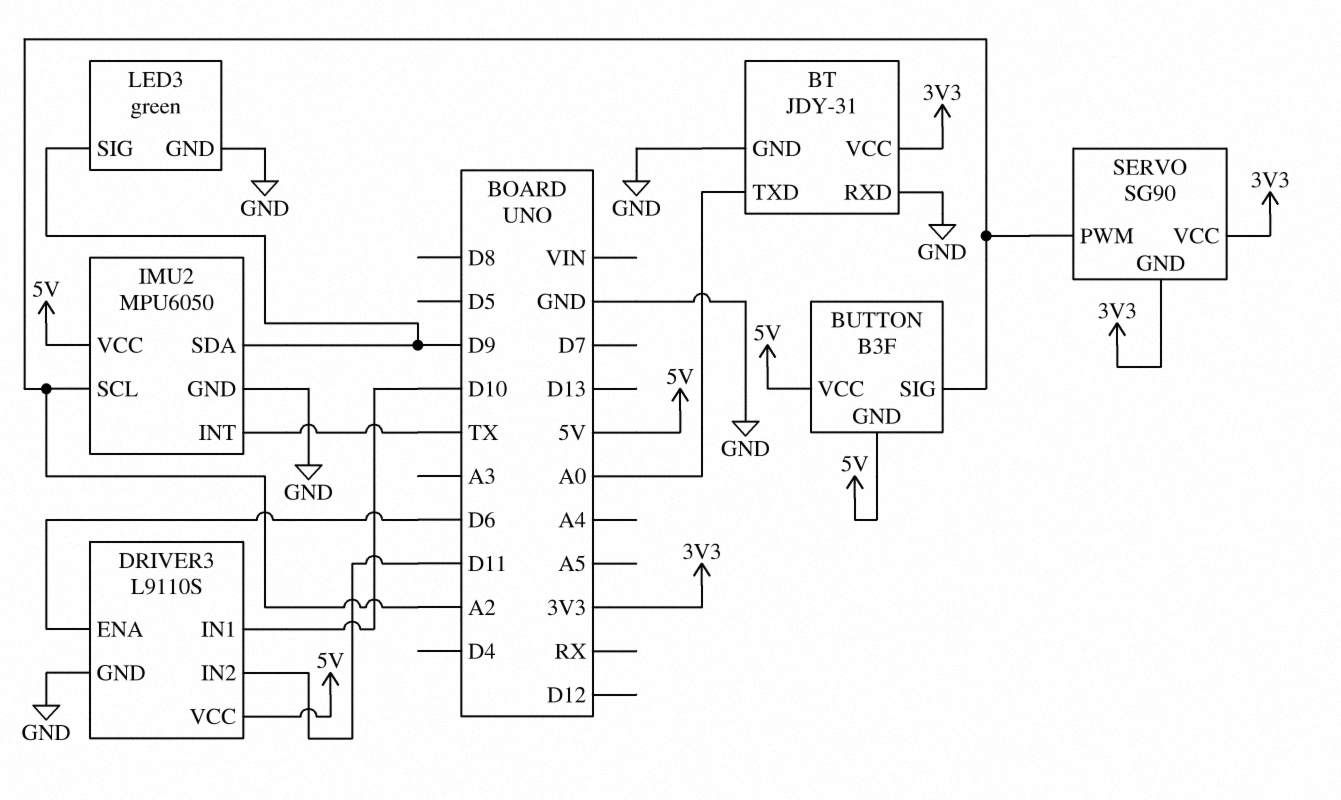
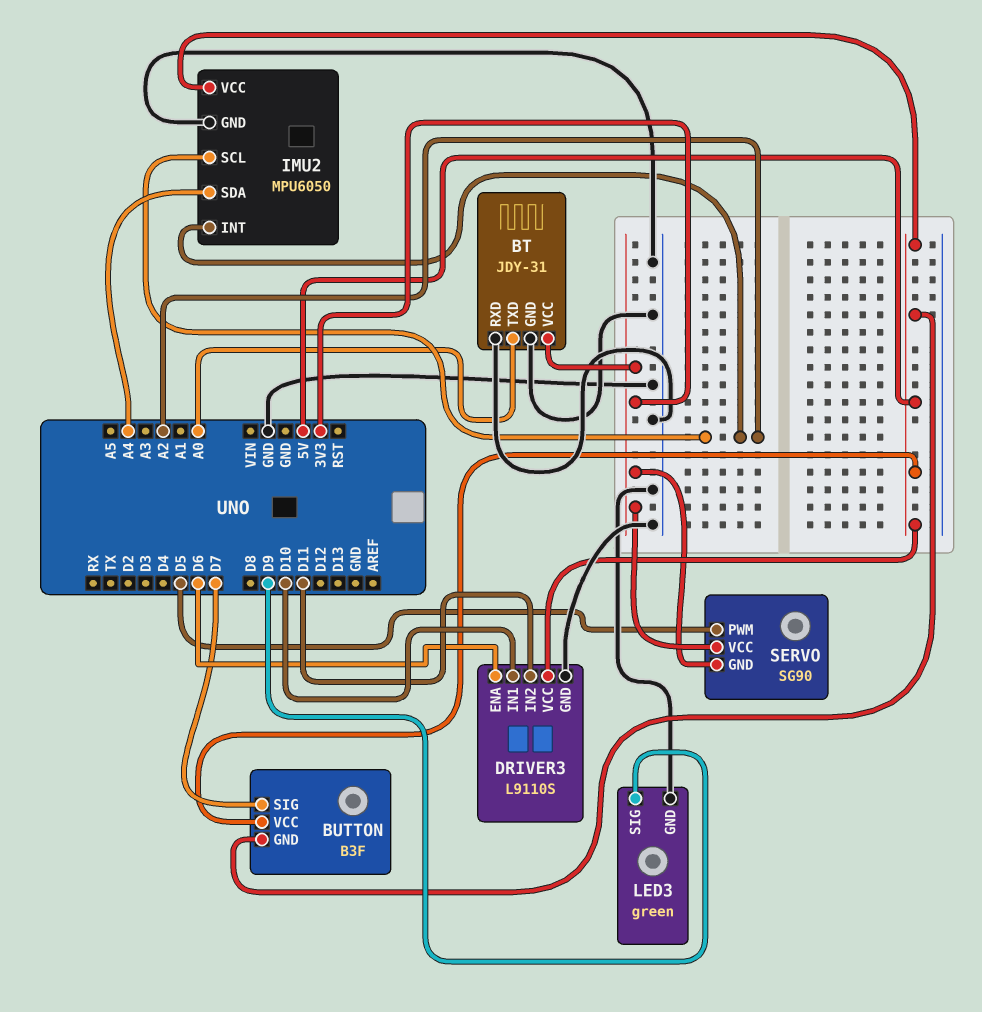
BUTTON pin SIG: A2 -> D7
IMU2 pin INT: TX -> A2
IMU2 pin SDA: D9 -> A4
SERVO pin PWM: A2 -> D5

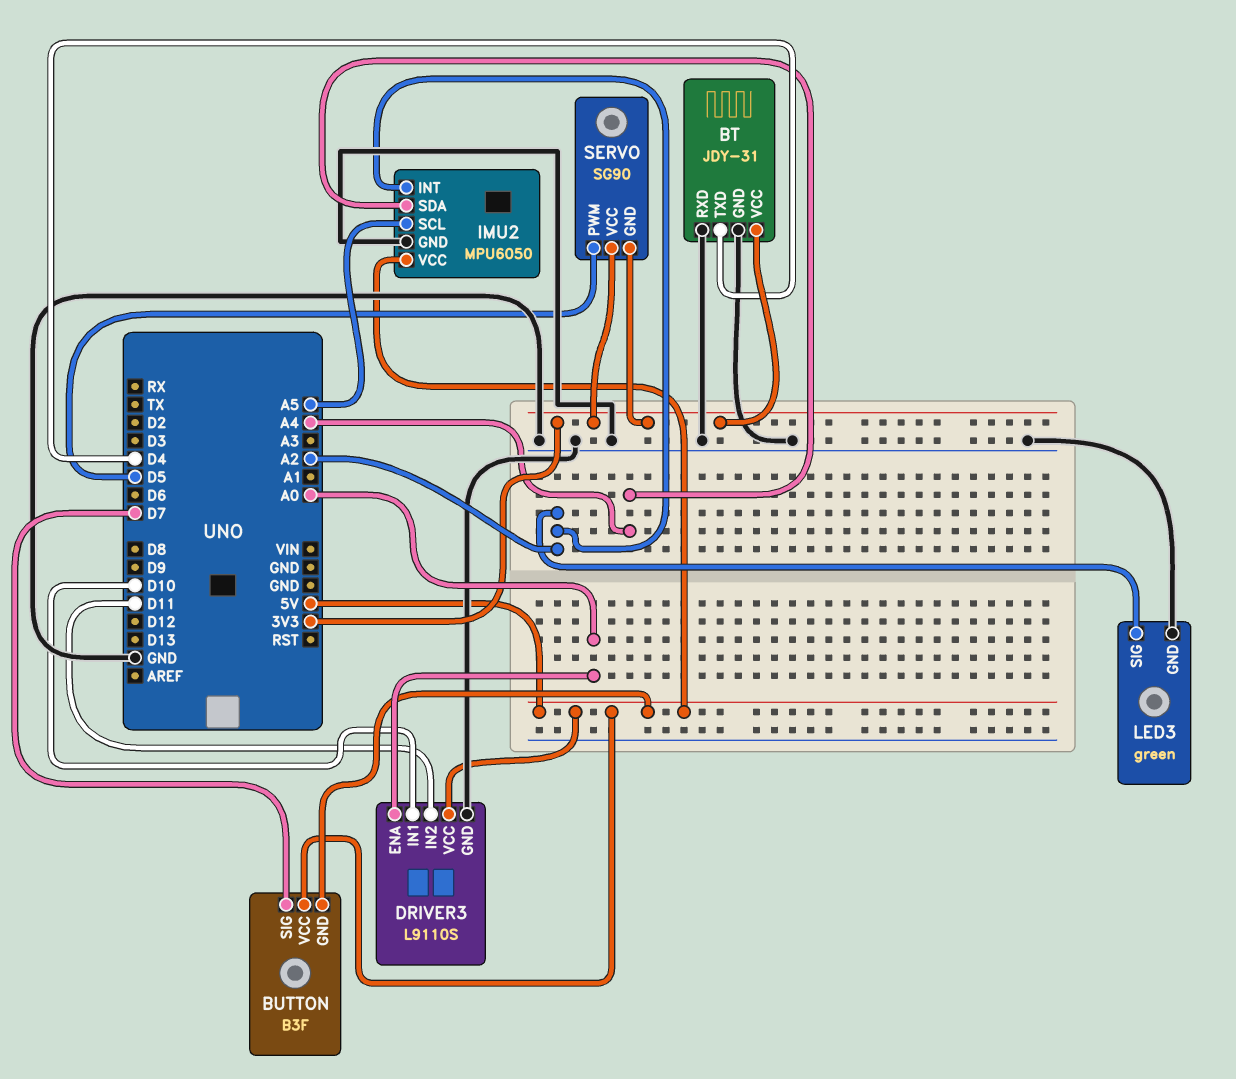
BT pin TXD: A0 -> D4
DRIVER3 pin ENA: D6 -> A0
IMU2 pin SCL: A2 -> A5
LED3 pin SIG: D9 -> A2

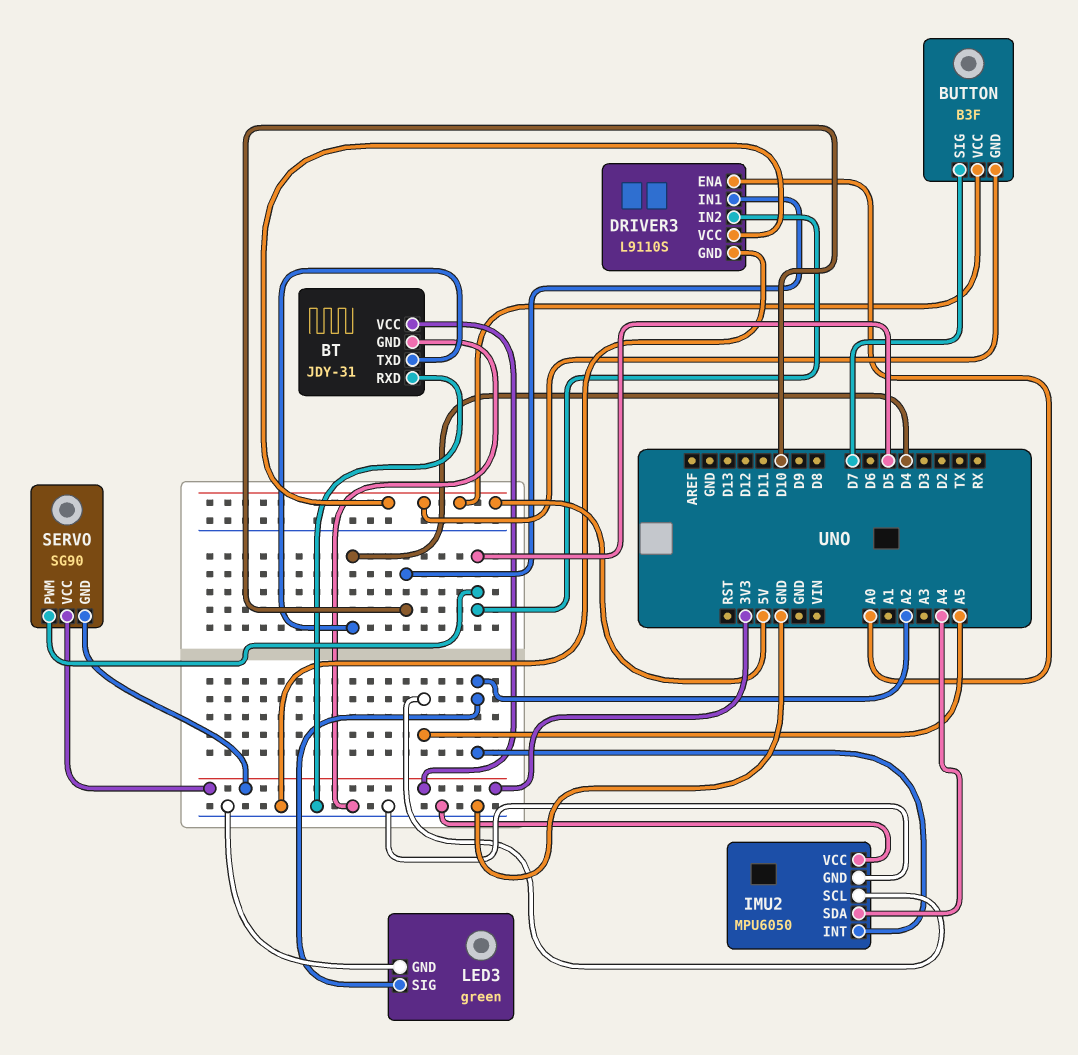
DRIVER3 pin IN2: D11 -> D5
IMU2 pin VCC: 5V -> GND

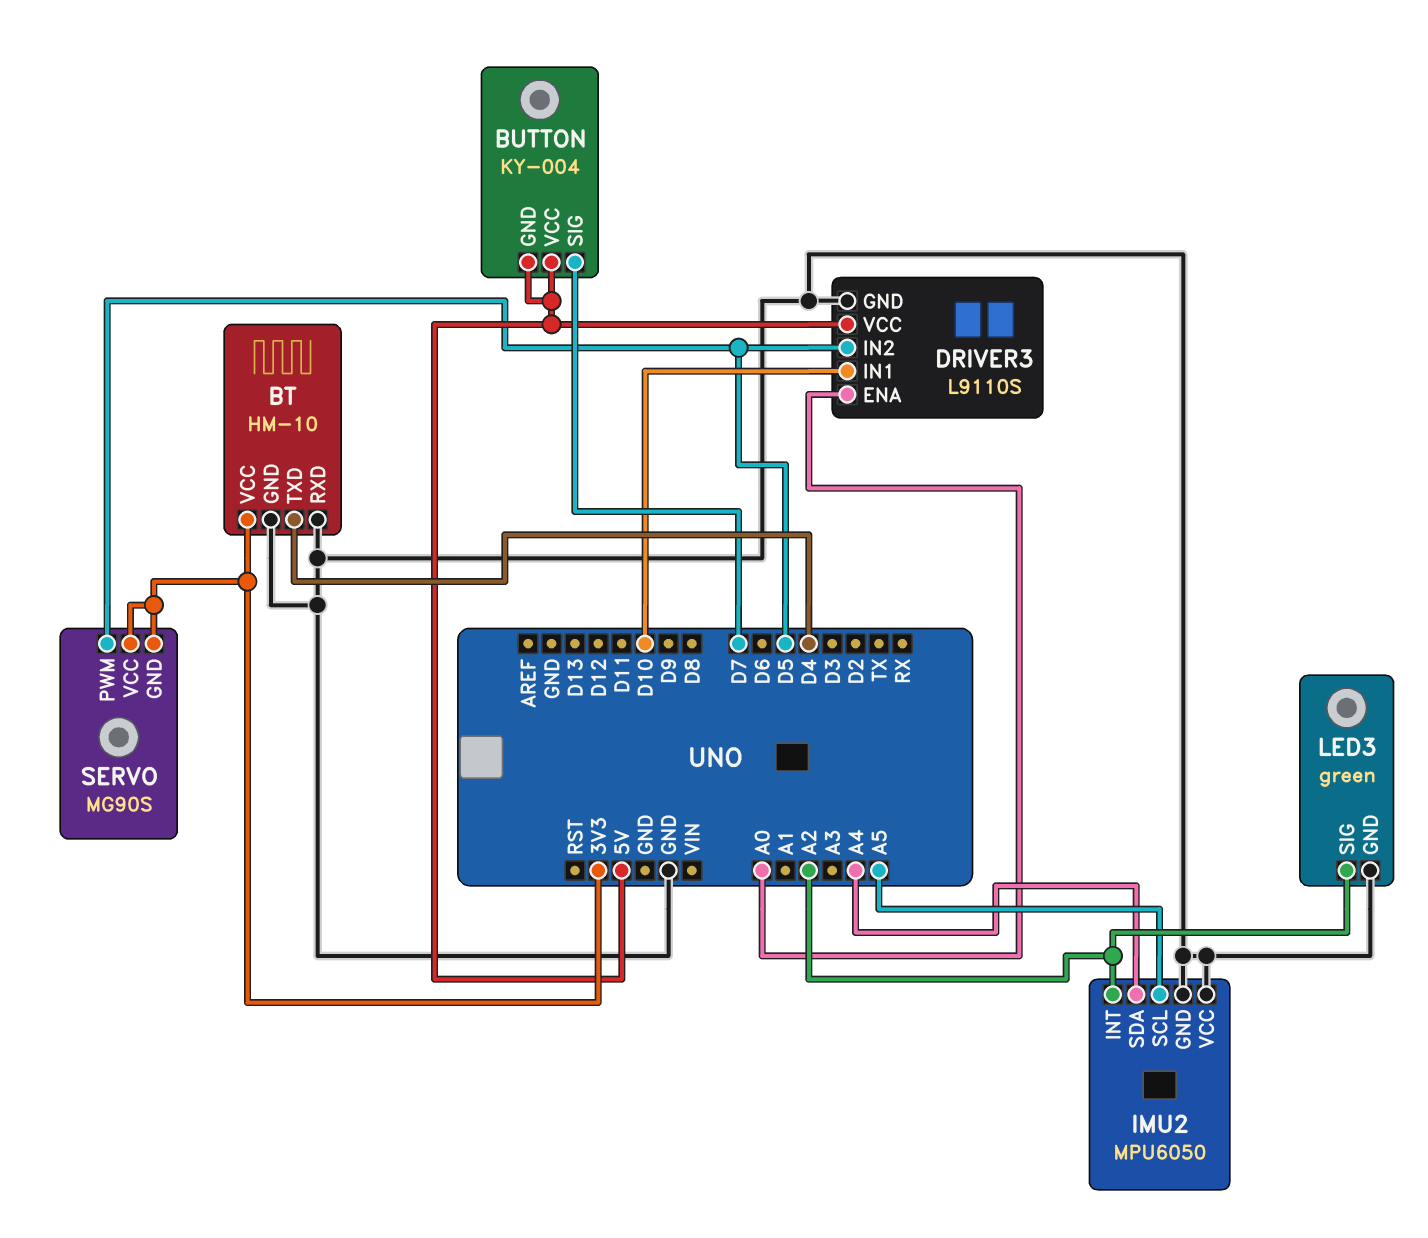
BT: JDY-31 -> HM-10
BUTTON: B3F -> KY-004
SERVO: SG90 -> MG90S

